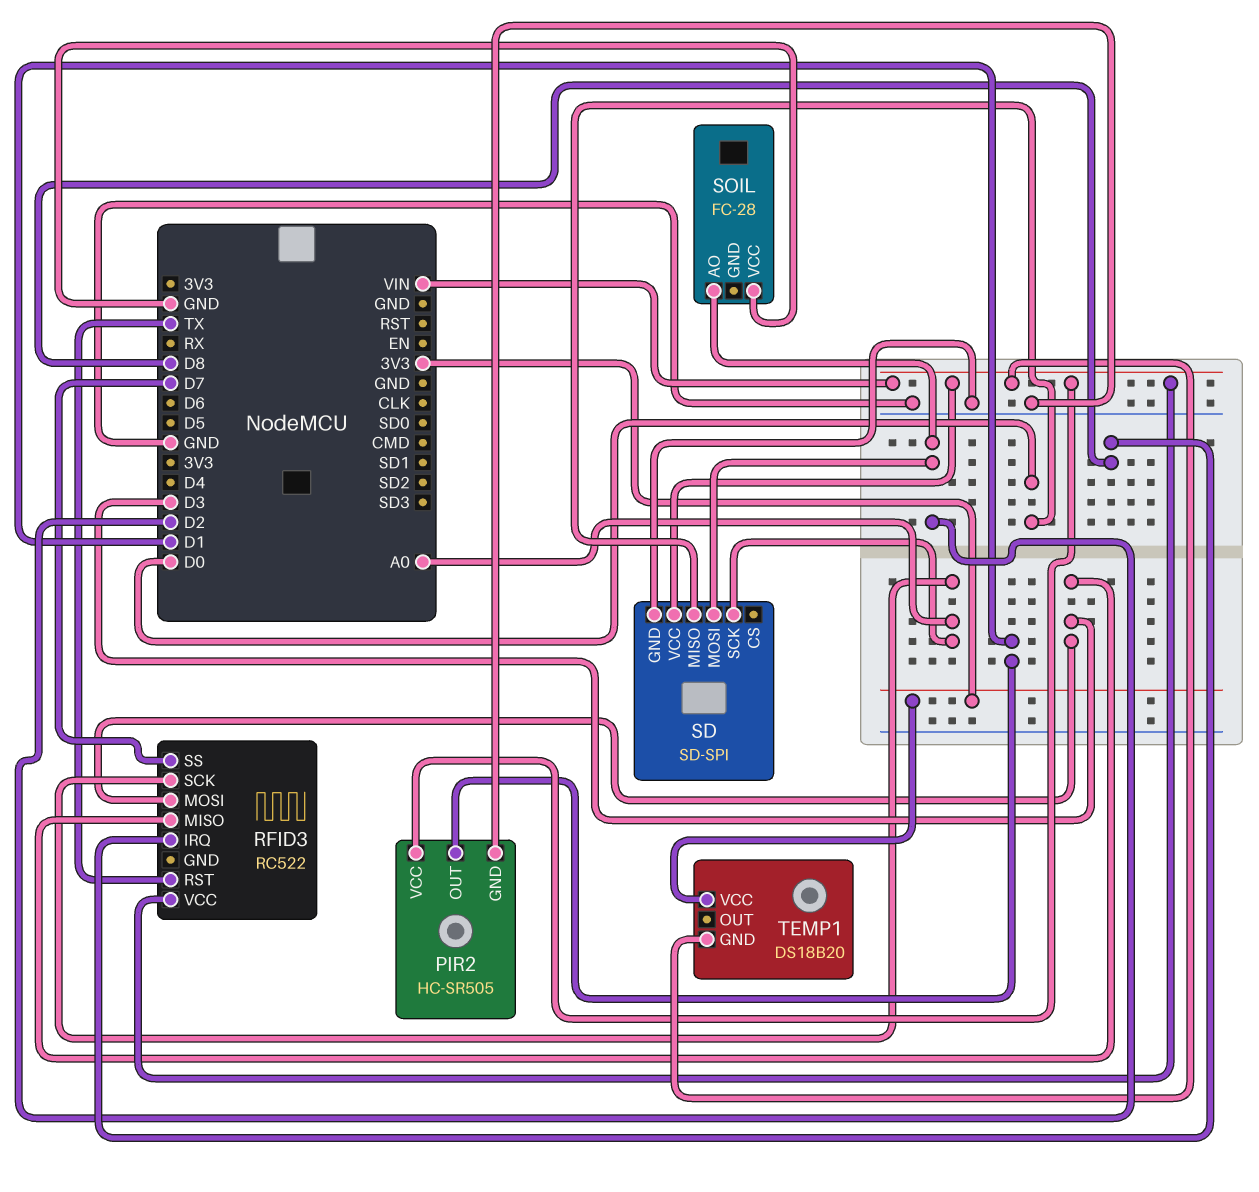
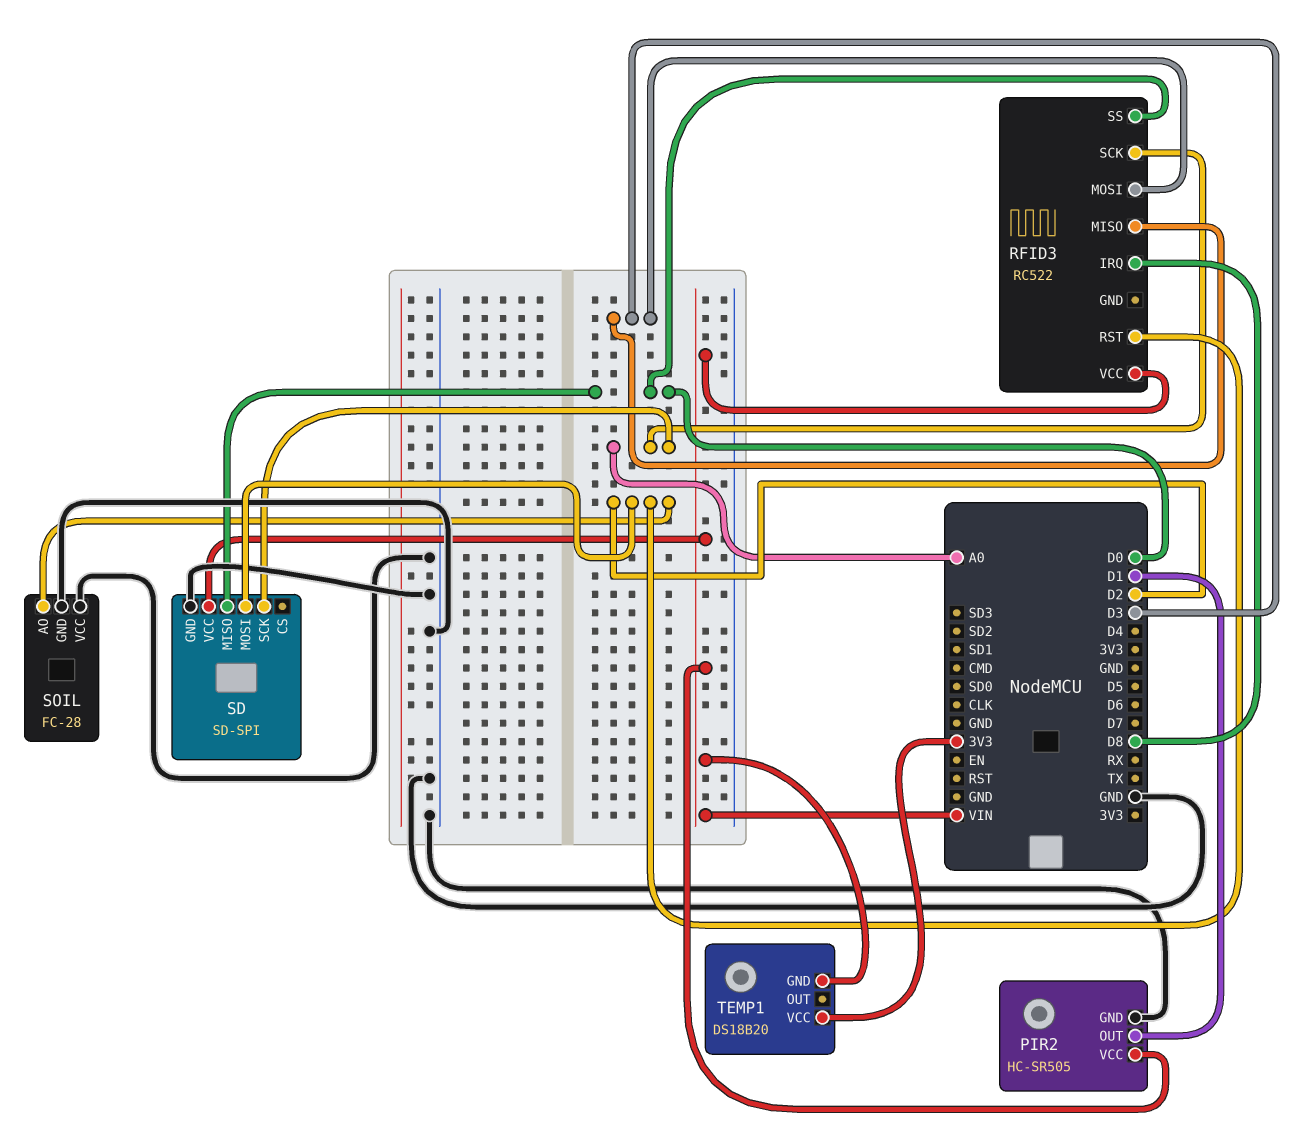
RFID3 pin RST: TX -> D2
RFID3 pin SS: D7 -> D0
SOIL pin GND: none -> GND

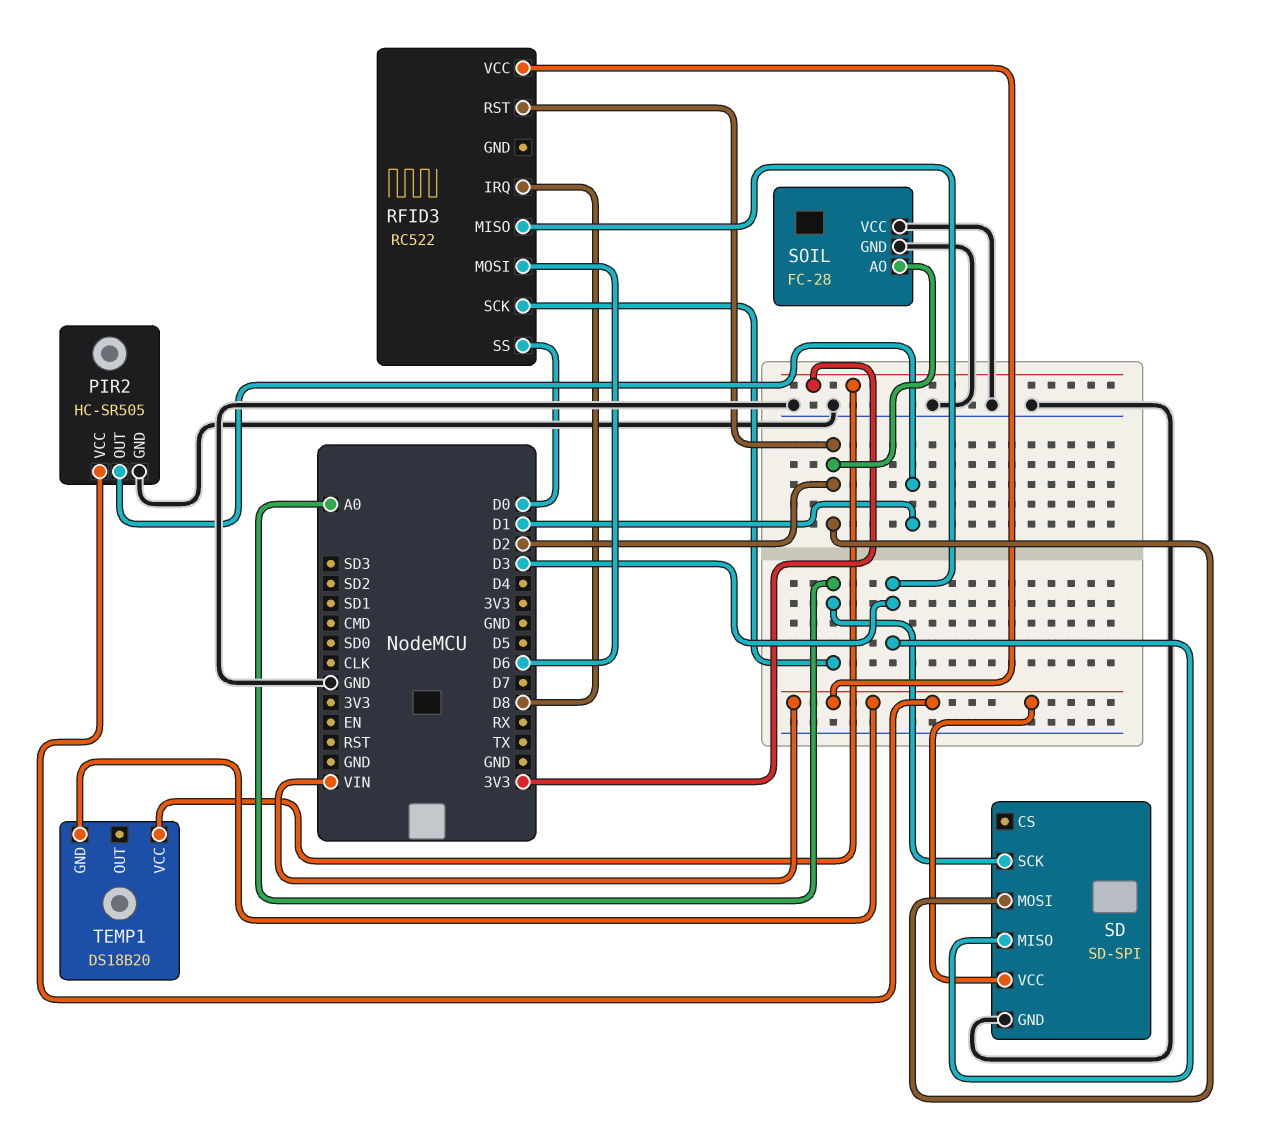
RFID3 pin MOSI: D3 -> D6
SD pin MISO: D0 -> D3

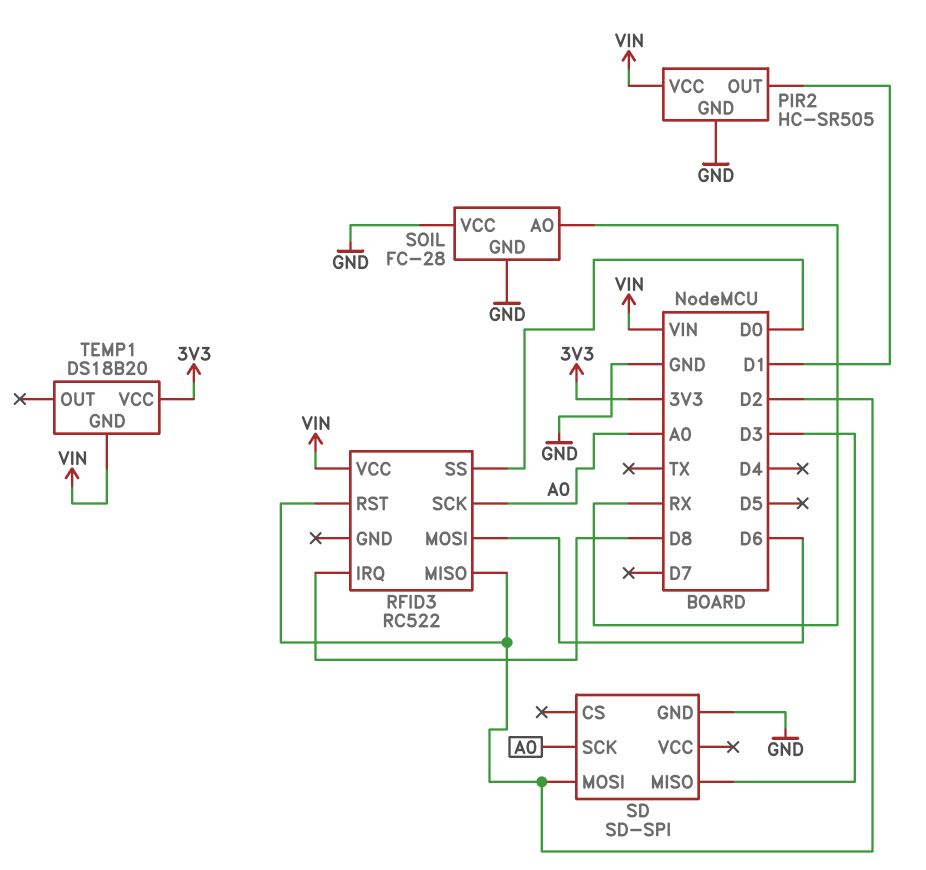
RFID3 pin MISO: D3 -> D2
SD pin VCC: VIN -> none
SOIL pin AO: D2 -> RX

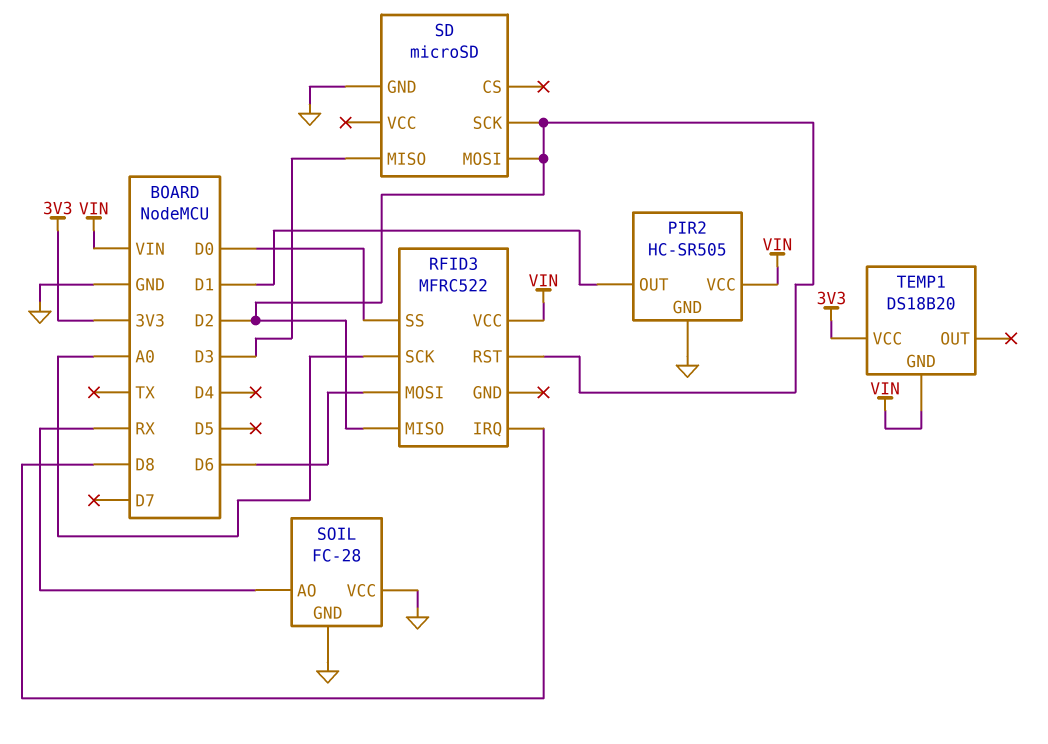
RFID3: RC522 -> MFRC522
SD: SD-SPI -> microSD
SD pin SCK: A0 -> D2

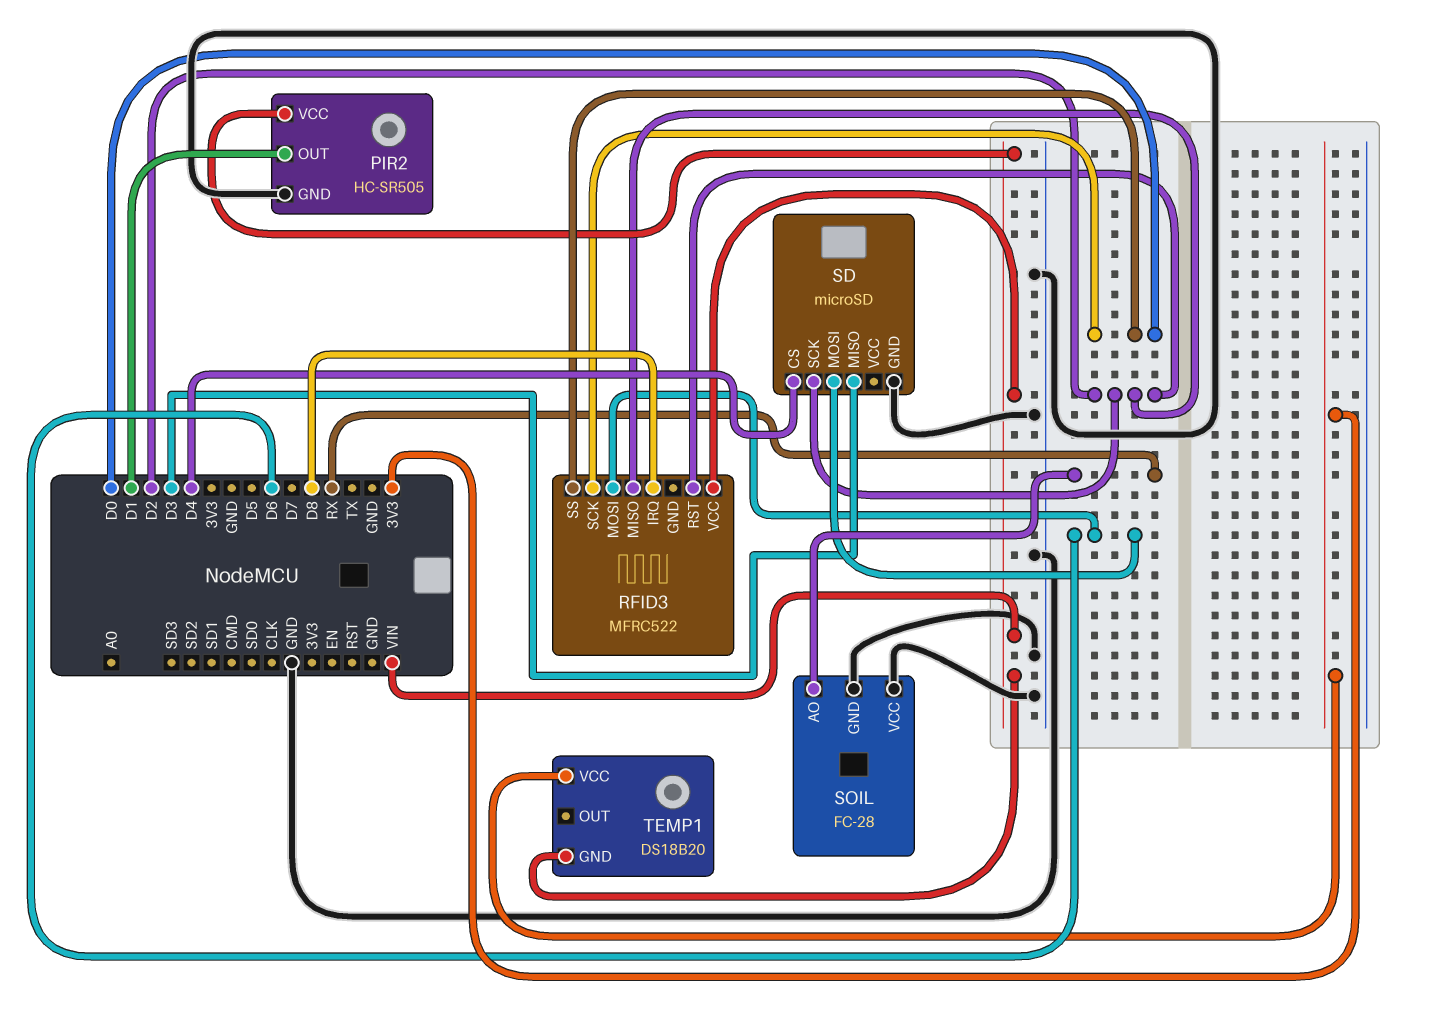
RFID3 pin SCK: A0 -> D0
SD pin CS: none -> D4
SD pin MOSI: D2 -> D6

